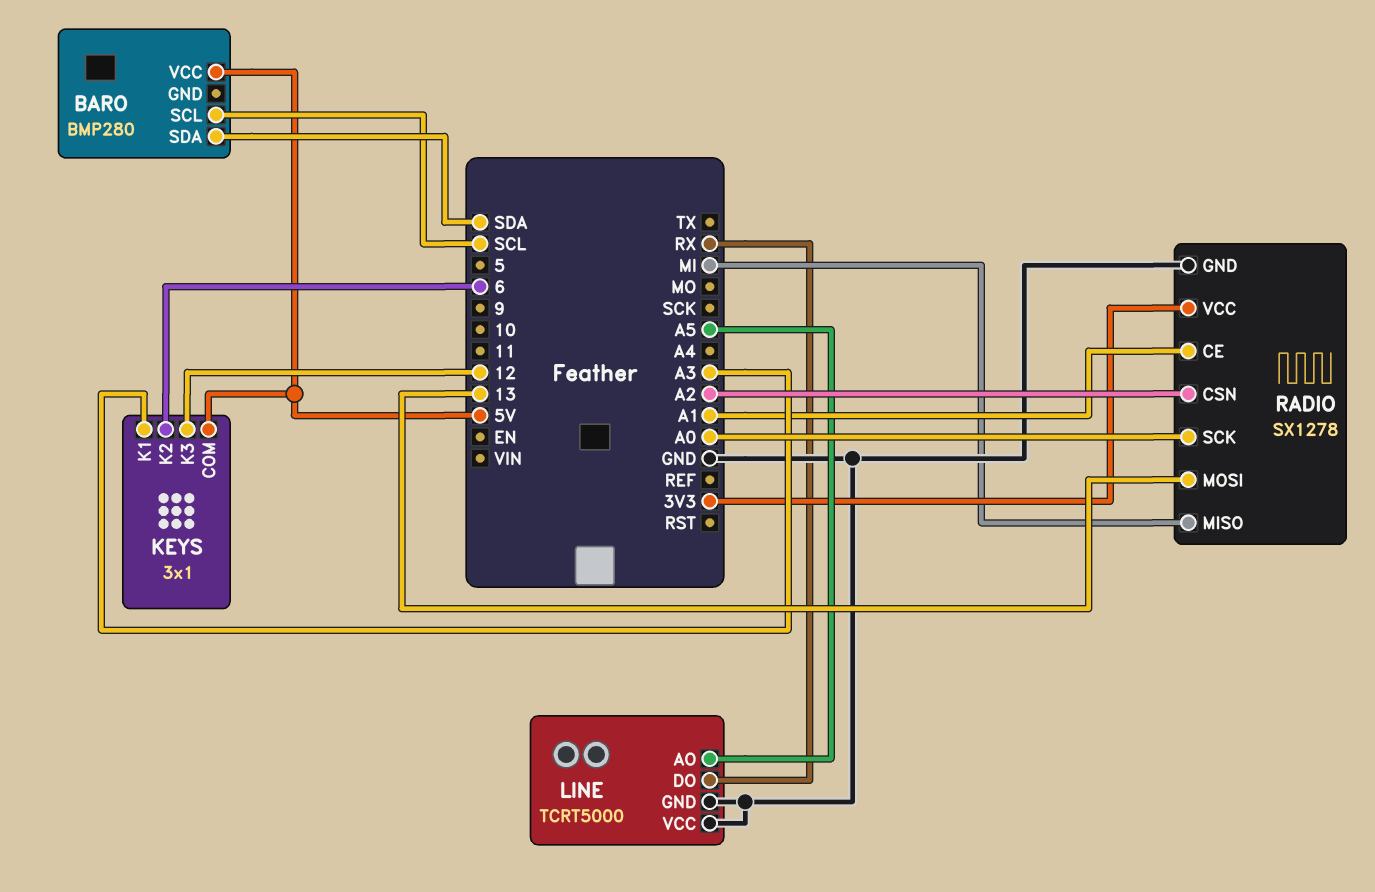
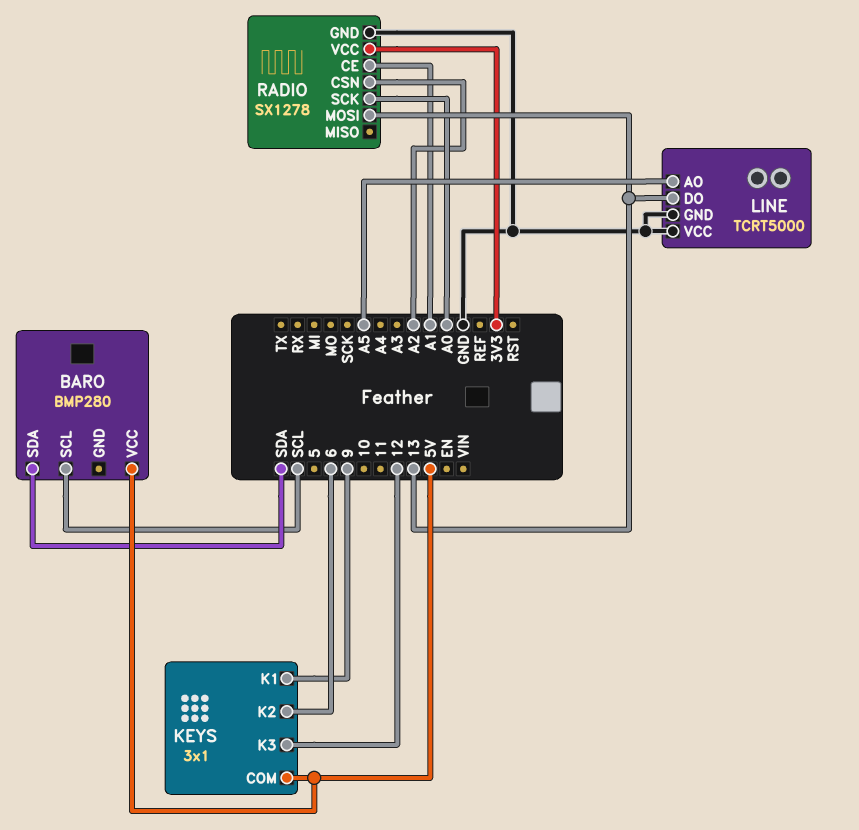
KEYS pin K1: A3 -> 9
LINE pin DO: RX -> 13
RADIO pin MISO: MI -> none

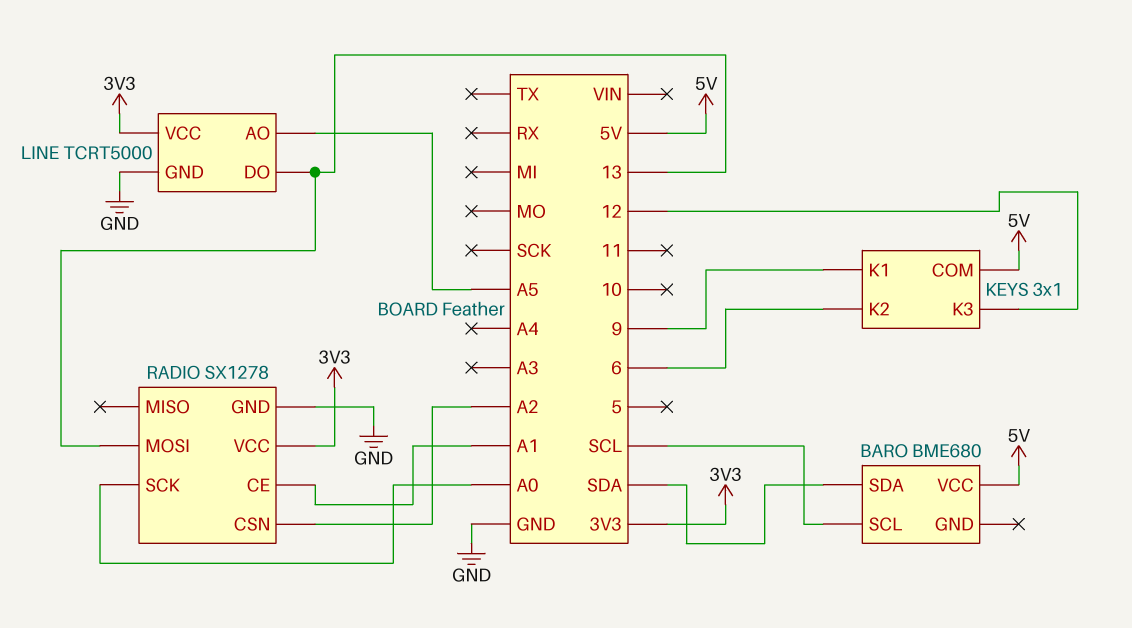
BARO: BMP280 -> BME680
LINE pin VCC: GND -> 3V3

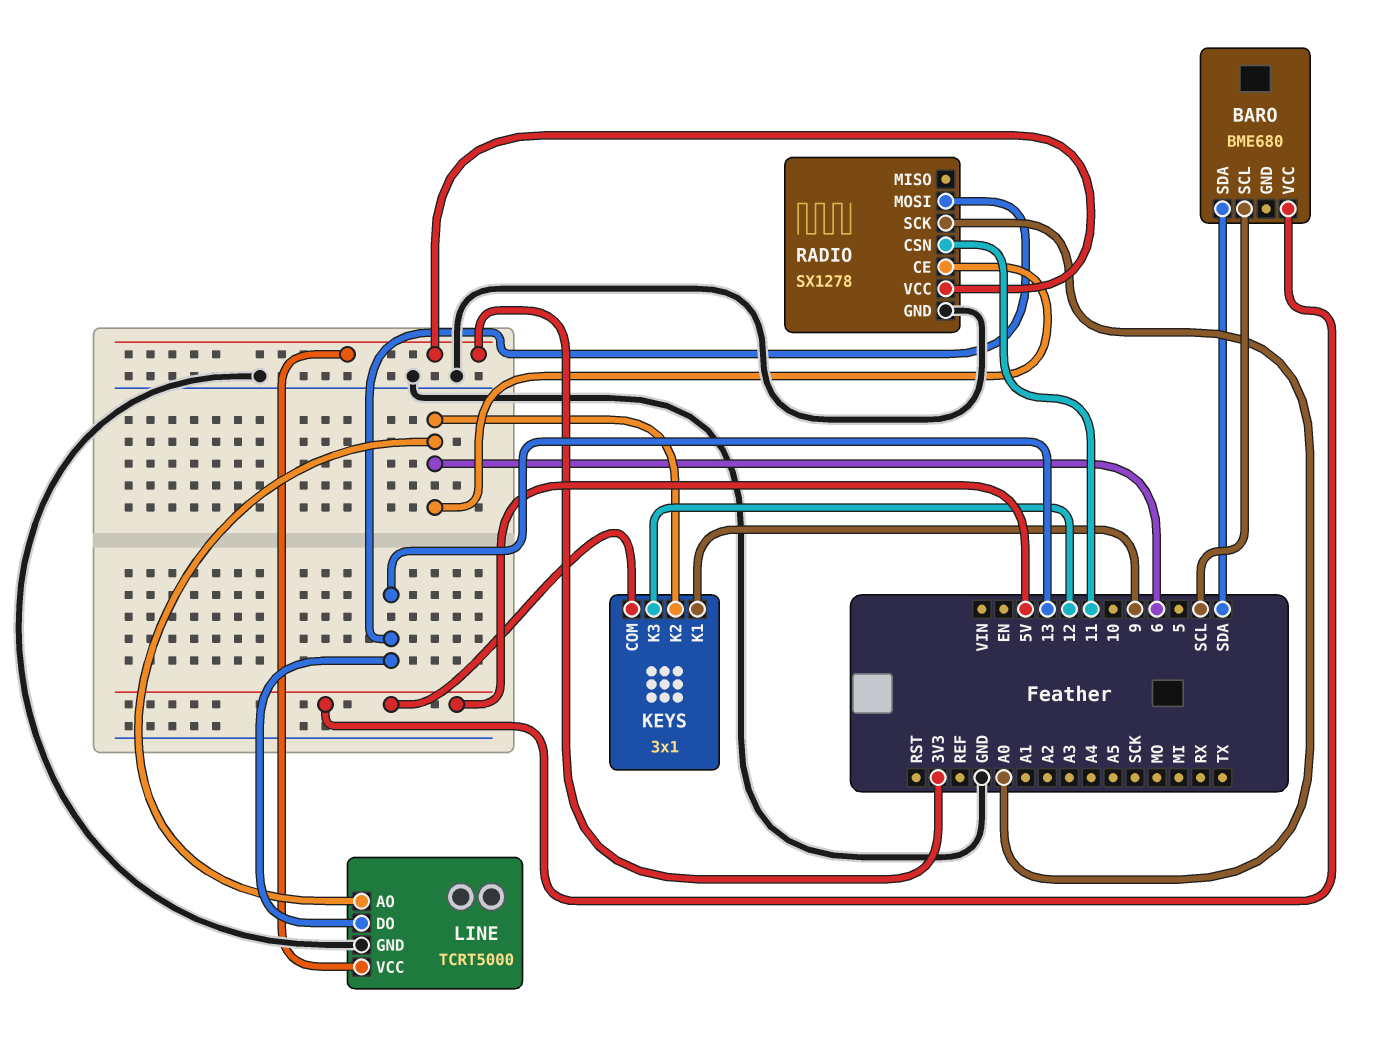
LINE pin AO: A5 -> 6
RADIO pin CE: A1 -> 6
RADIO pin CSN: A2 -> 11

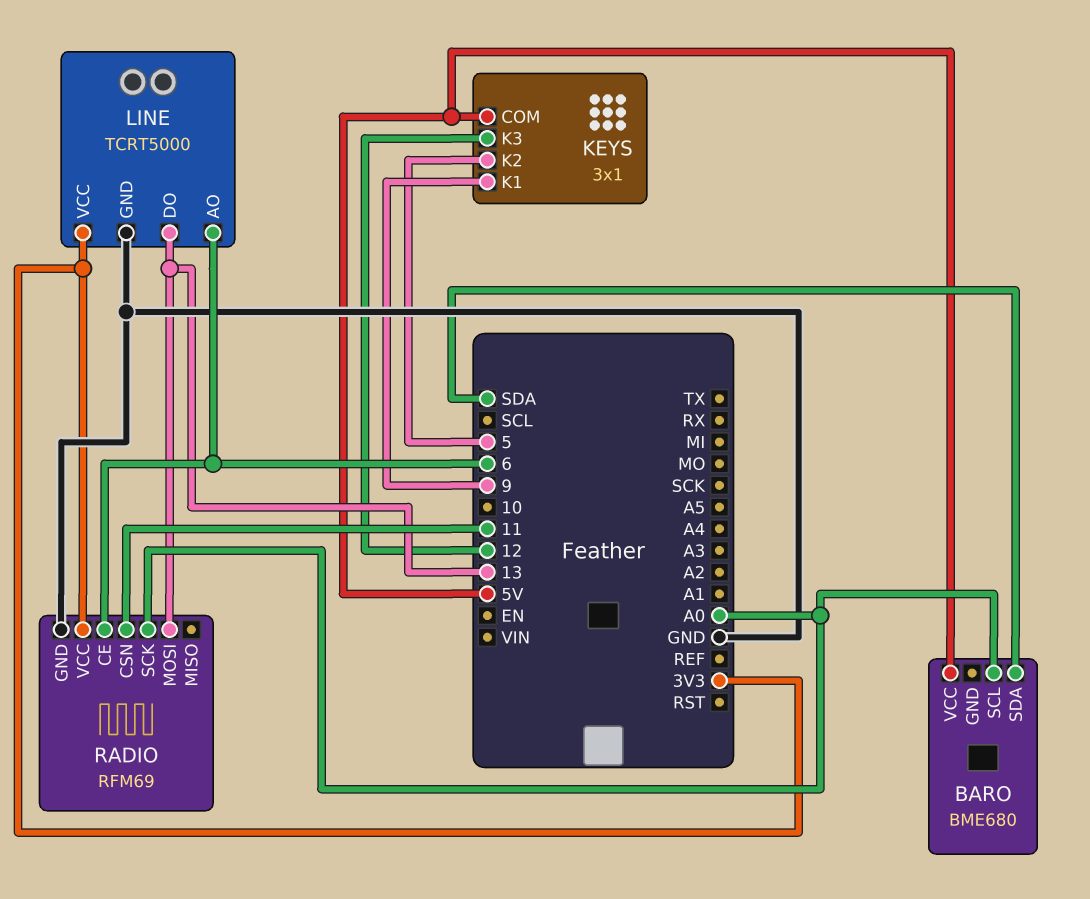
BARO pin SCL: SCL -> A0
KEYS pin K2: 6 -> 5
RADIO: SX1278 -> RFM69

